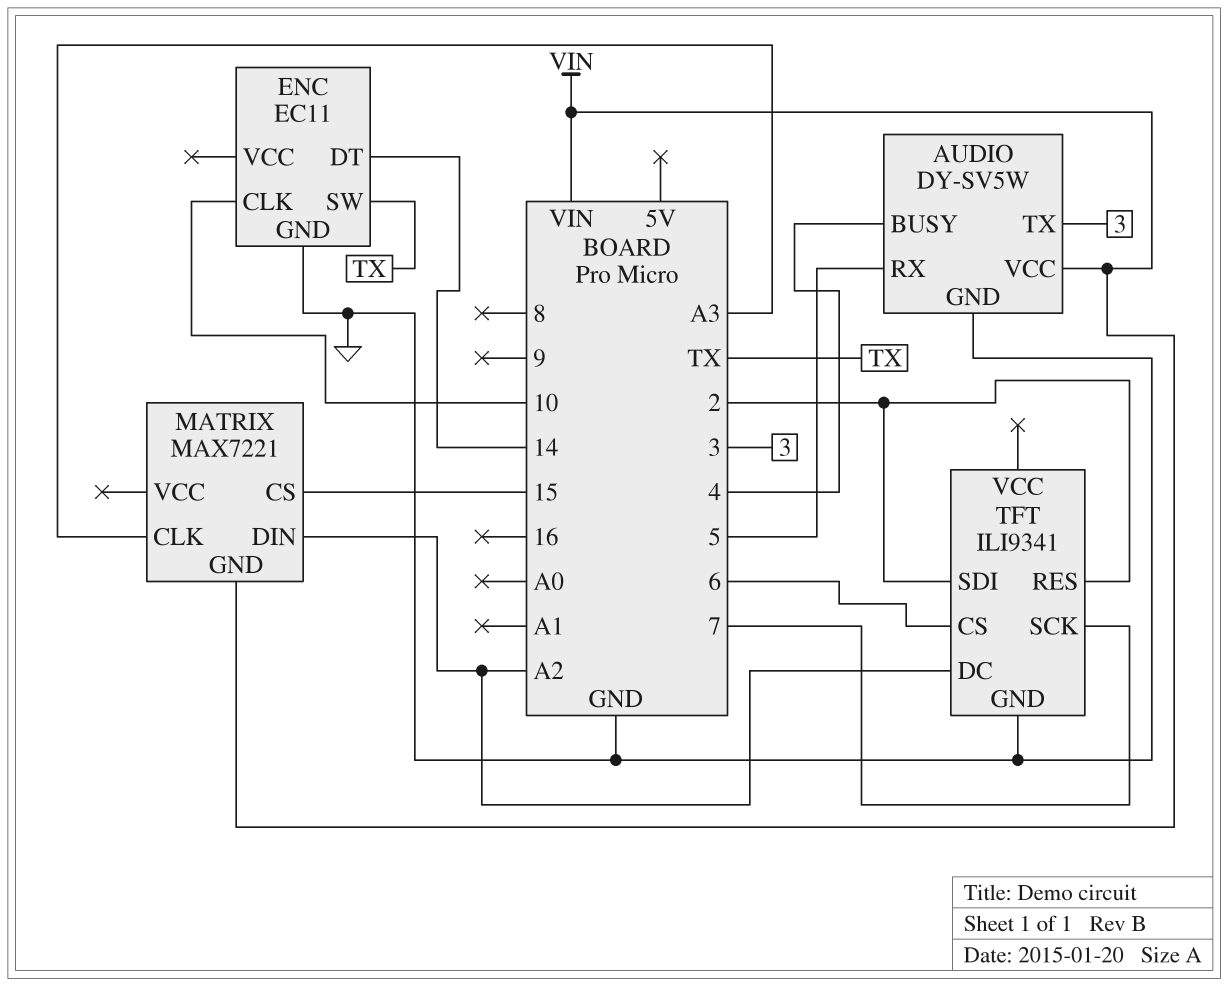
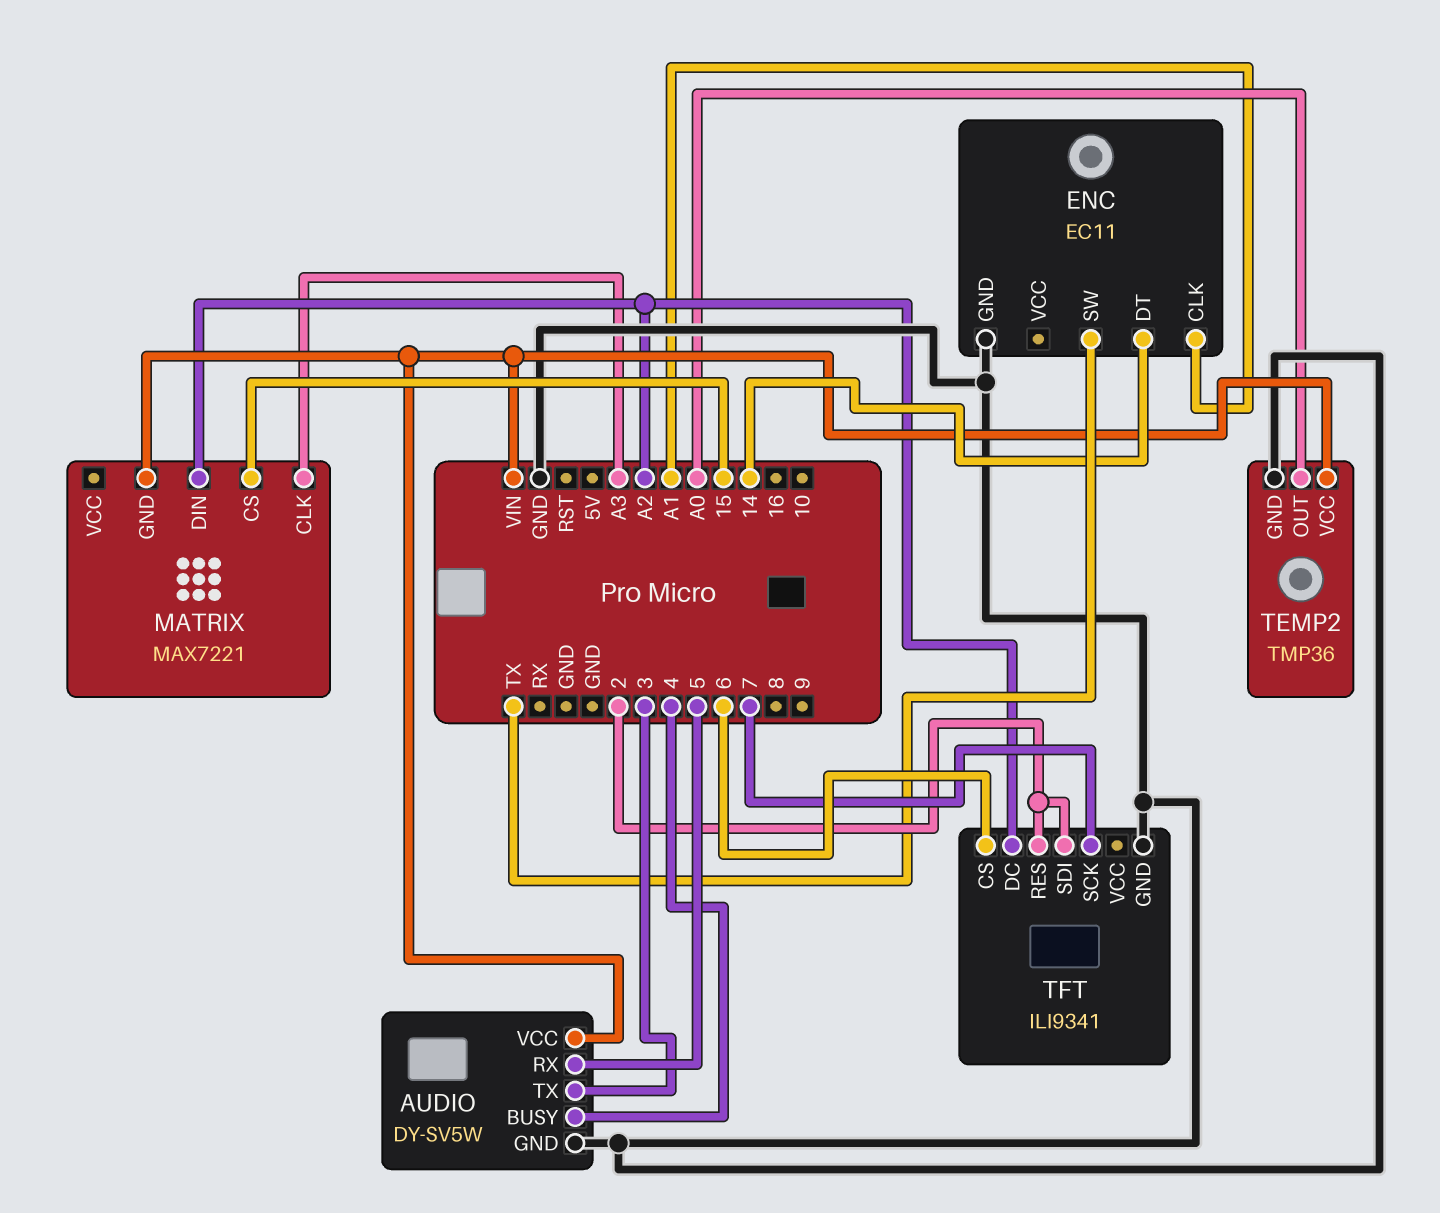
ENC pin CLK: 10 -> A1
TEMP2: none -> TMP36
TEMP2 pin GND: none -> GND
TEMP2 pin OUT: none -> A0
TEMP2 pin VCC: none -> VIN

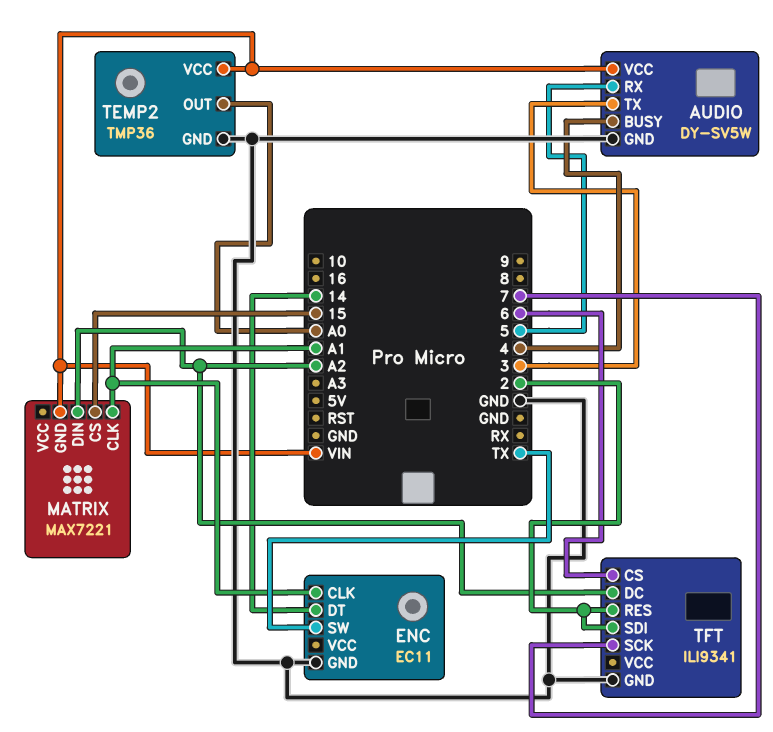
MATRIX pin CLK: A3 -> A1

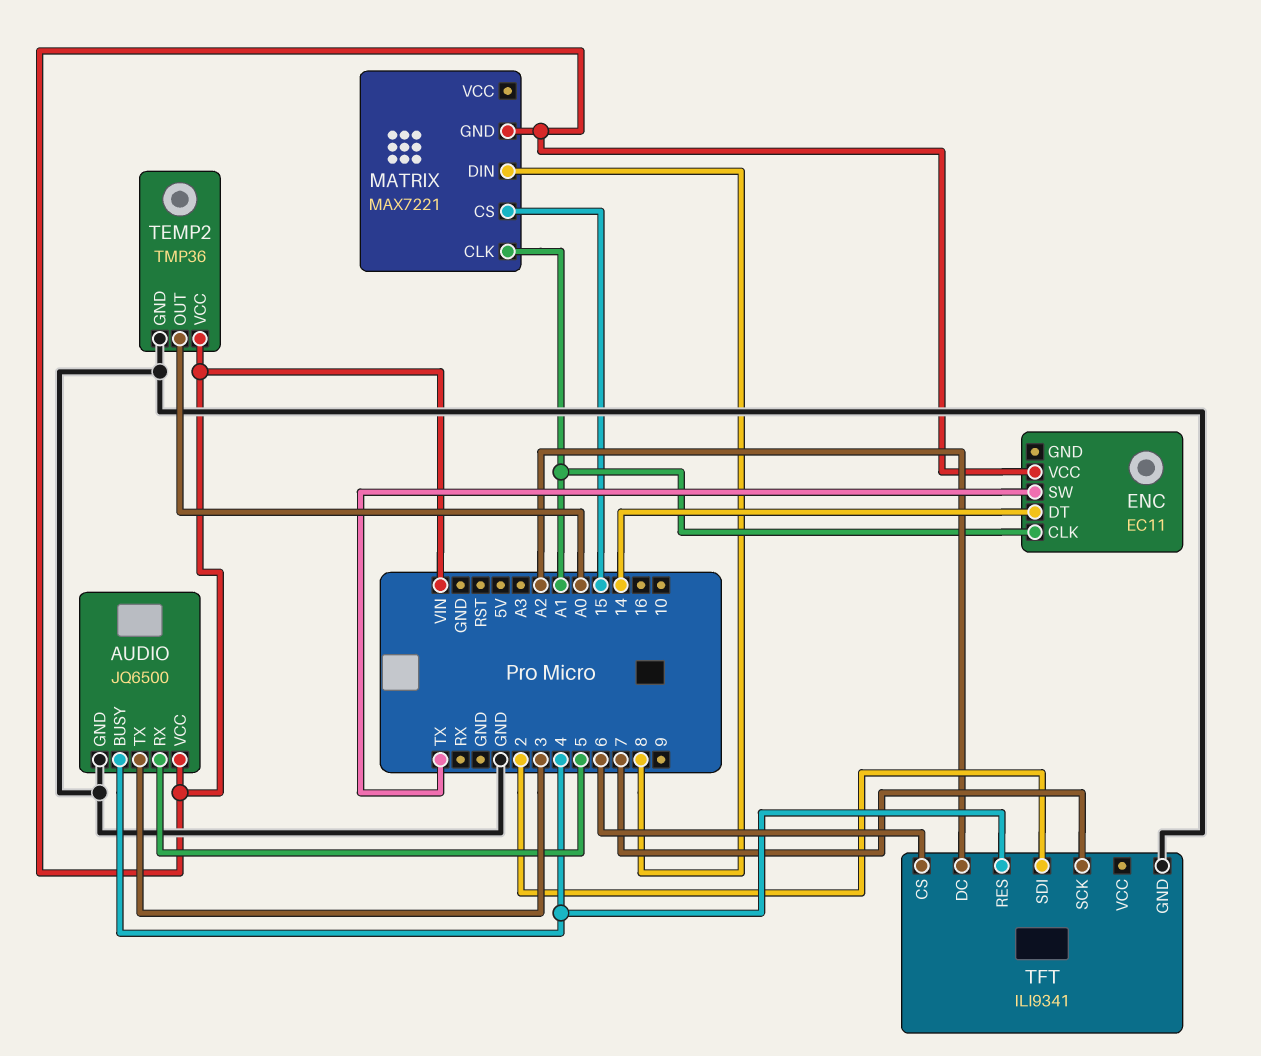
AUDIO: DY-SV5W -> JQ6500
ENC pin GND: GND -> none
ENC pin VCC: none -> VIN
MATRIX pin DIN: A2 -> 8
TFT pin RES: 2 -> 4

